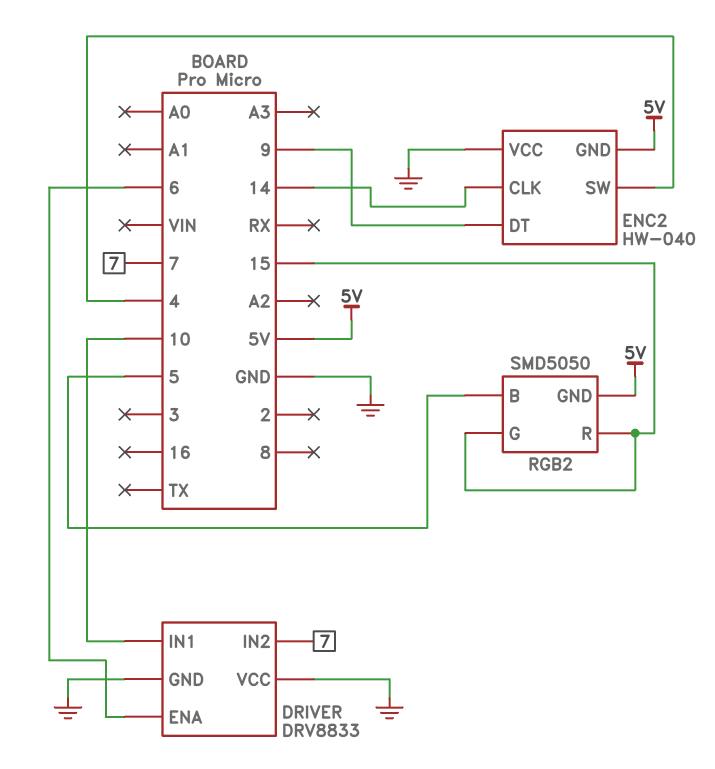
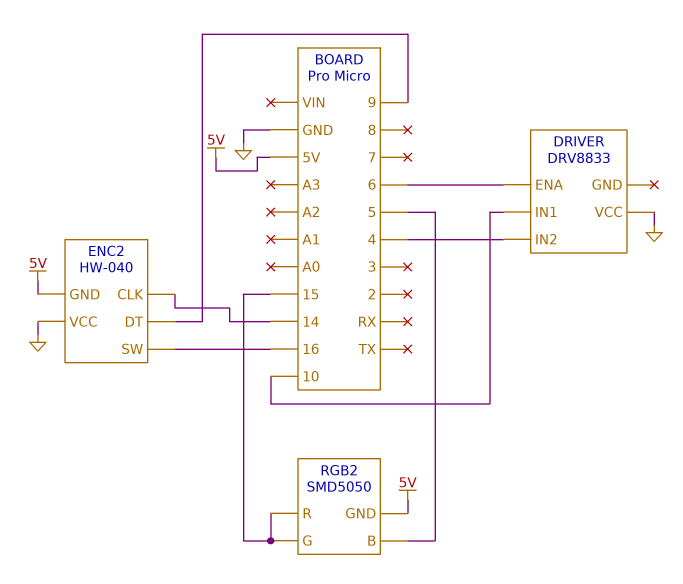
DRIVER pin GND: GND -> none
DRIVER pin IN2: 7 -> 4
ENC2 pin SW: 4 -> 16

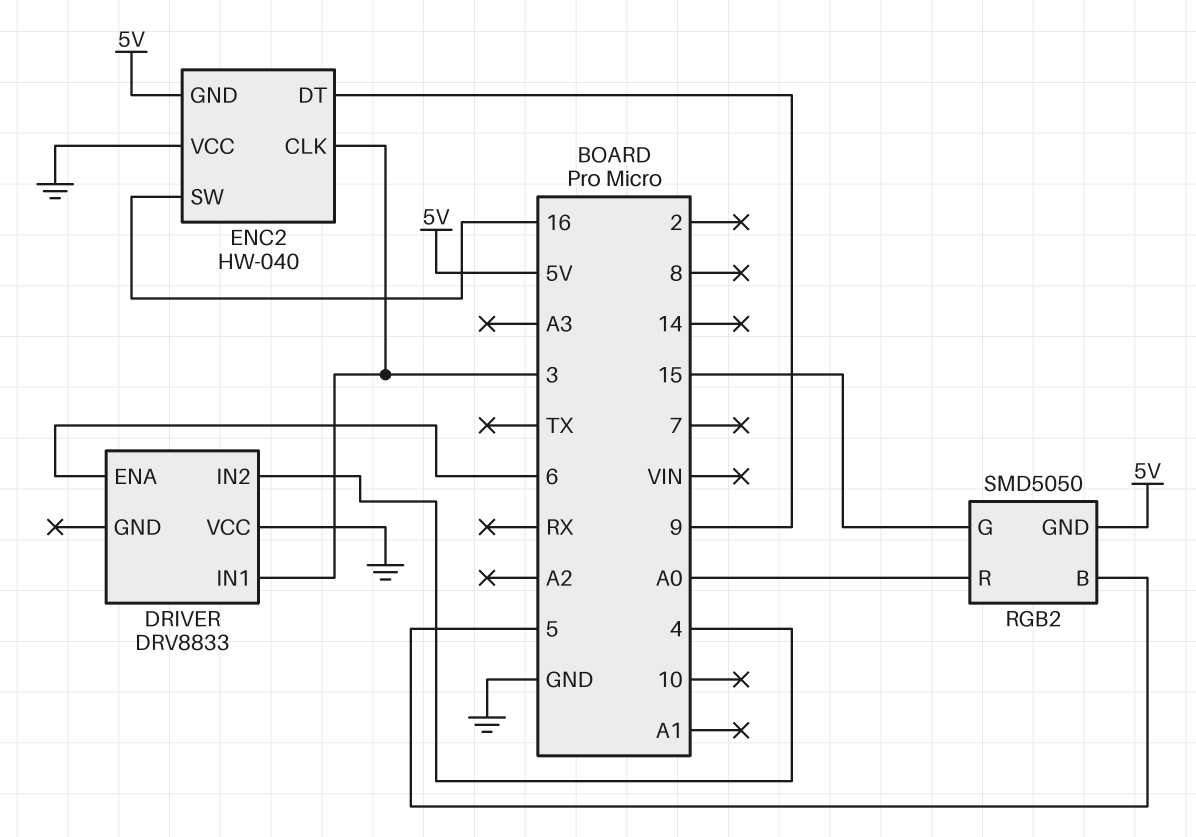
DRIVER pin IN1: 10 -> 3
ENC2 pin CLK: 14 -> 3
RGB2 pin R: 15 -> A0

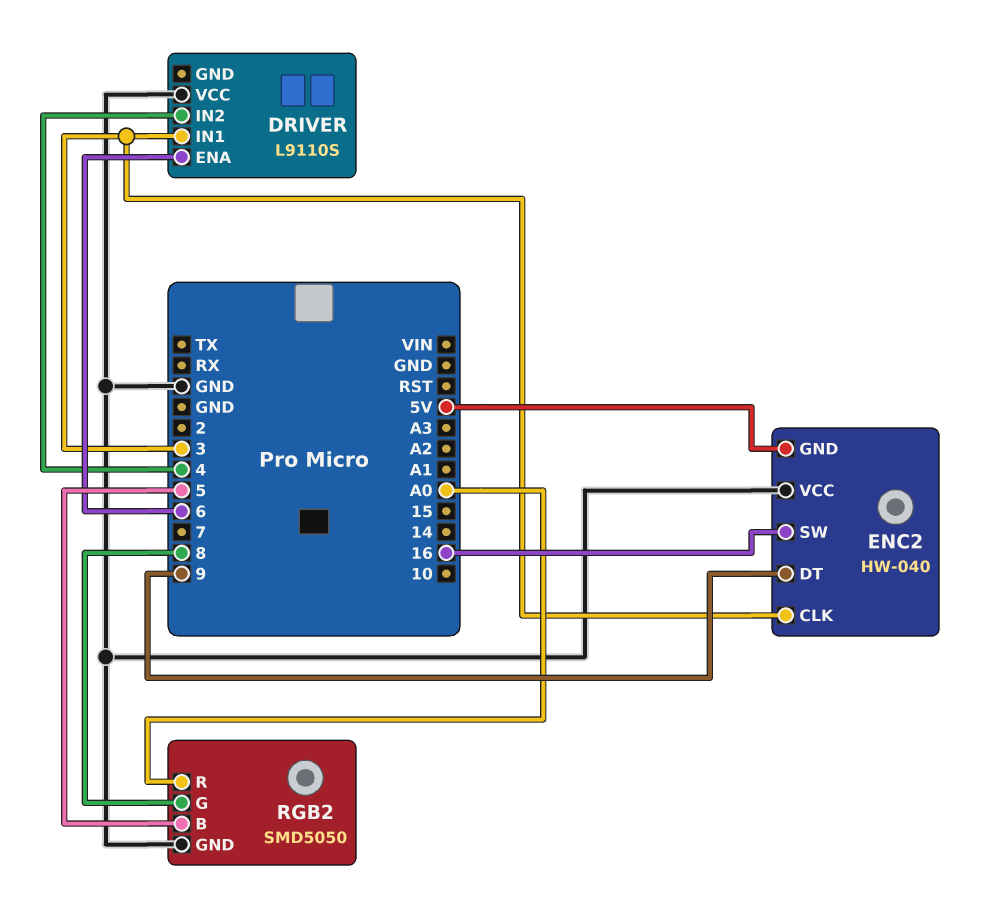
DRIVER: DRV8833 -> L9110S
RGB2 pin G: 15 -> 8
RGB2 pin GND: 5V -> GND

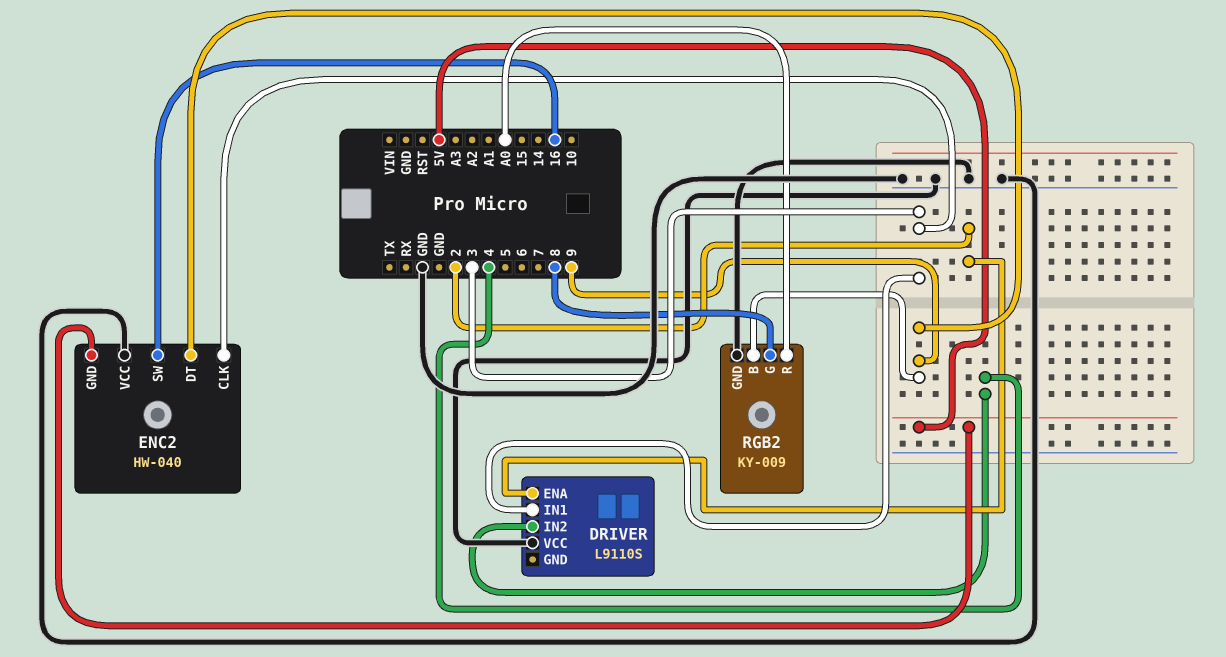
DRIVER pin ENA: 6 -> 2
RGB2: SMD5050 -> KY-009
RGB2 pin B: 5 -> 9

